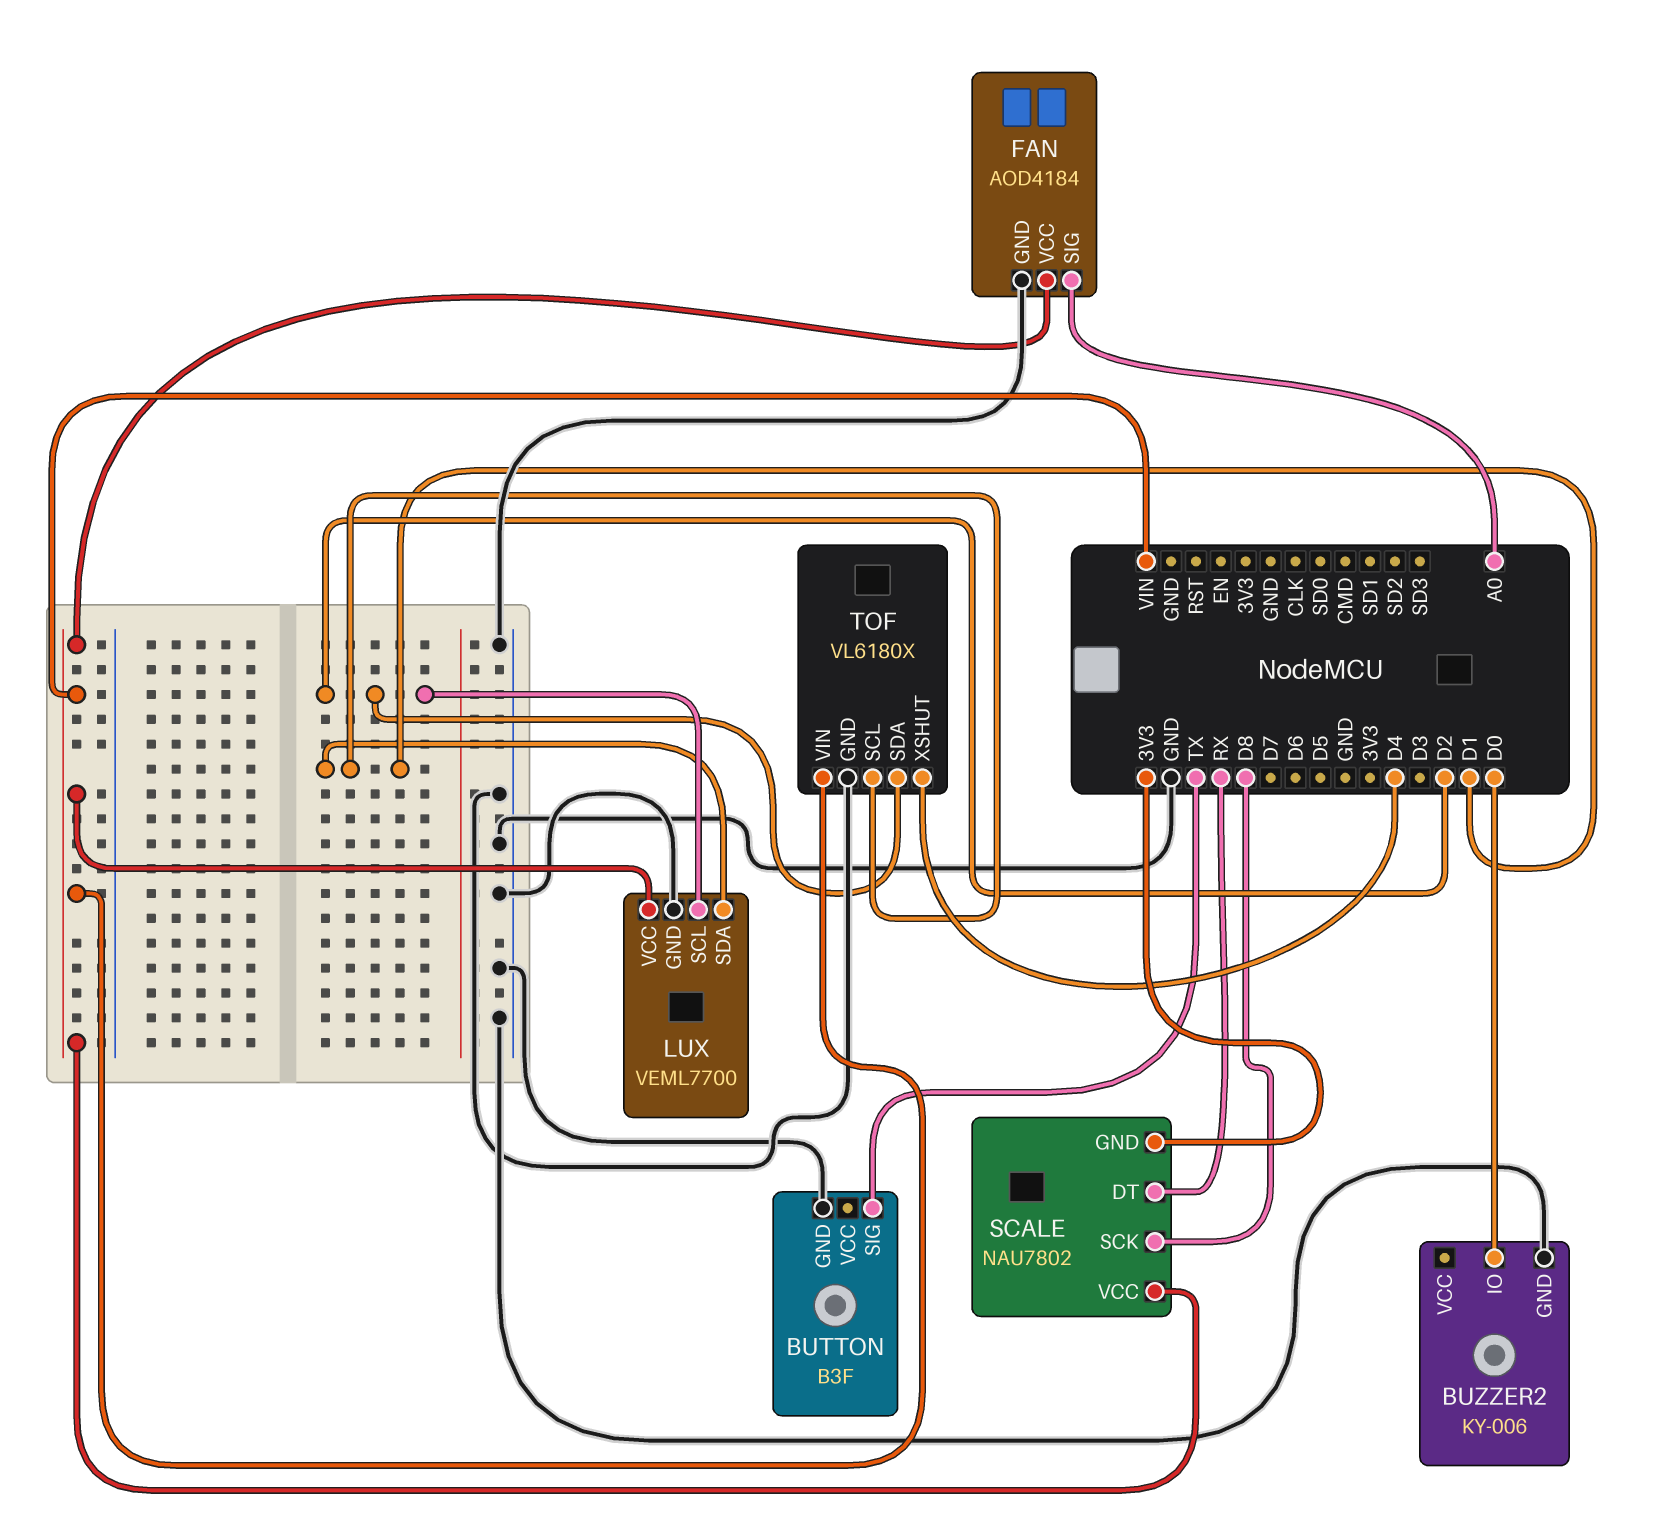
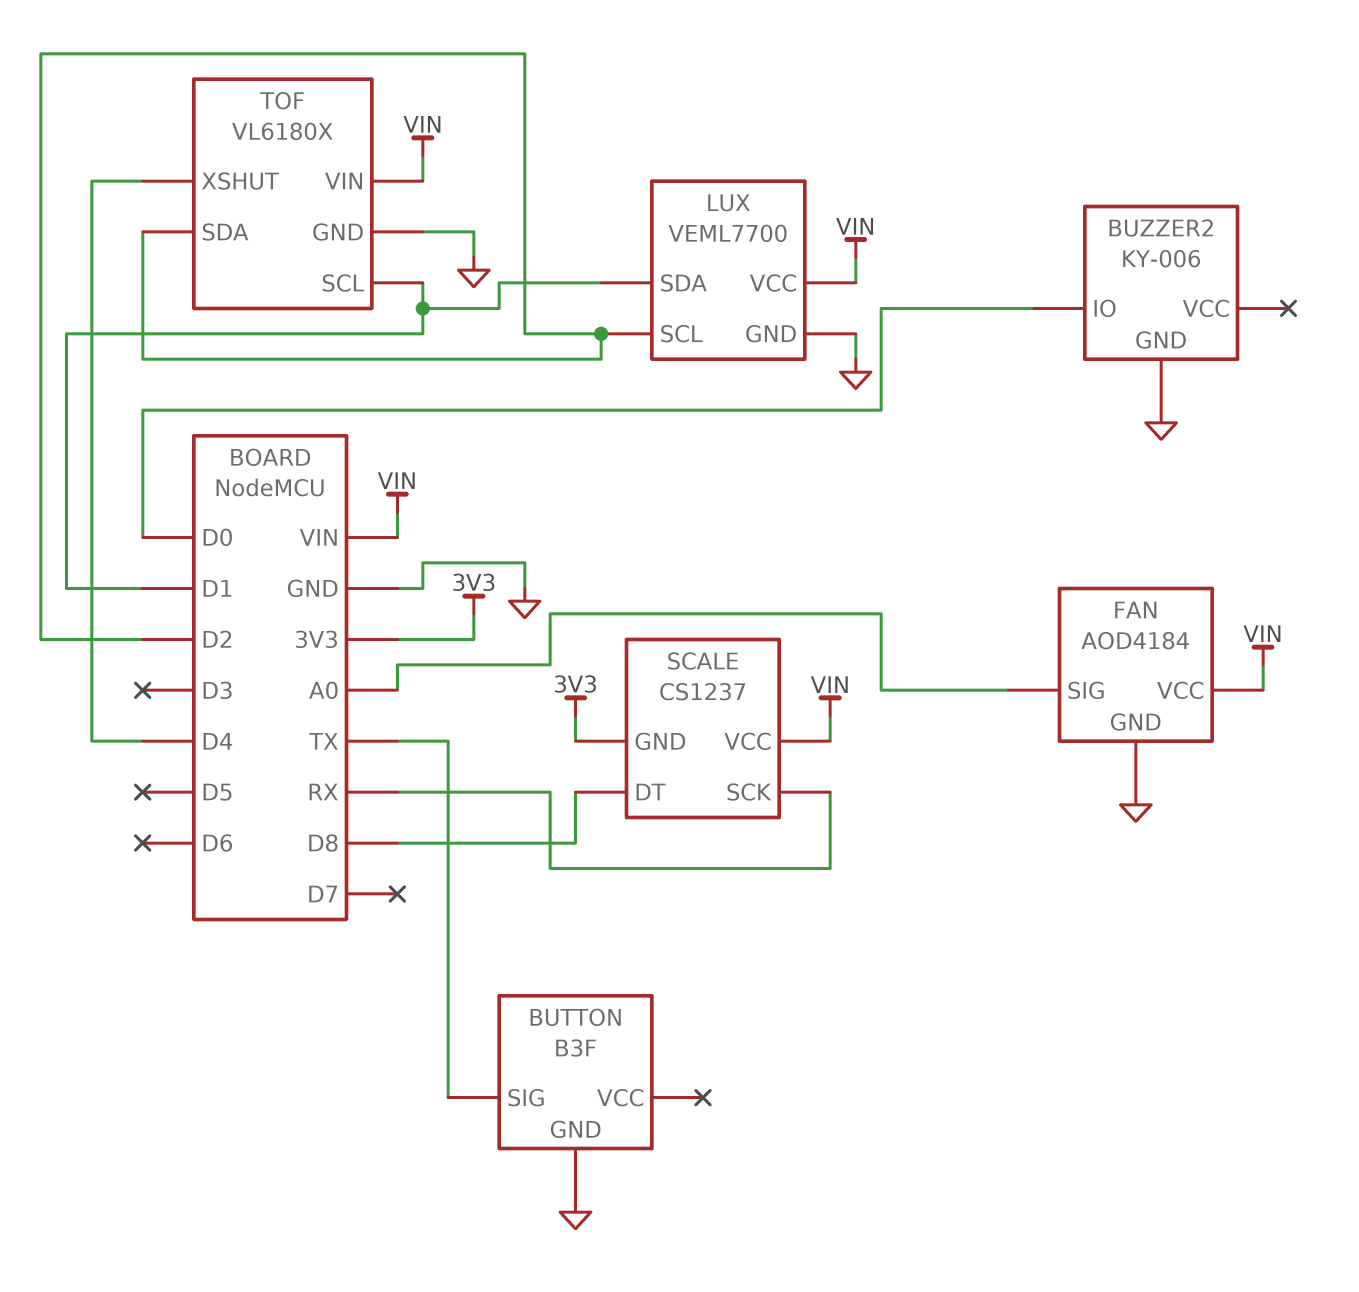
SCALE: NAU7802 -> CS1237
SCALE pin DT: RX -> D8
SCALE pin SCK: D8 -> RX

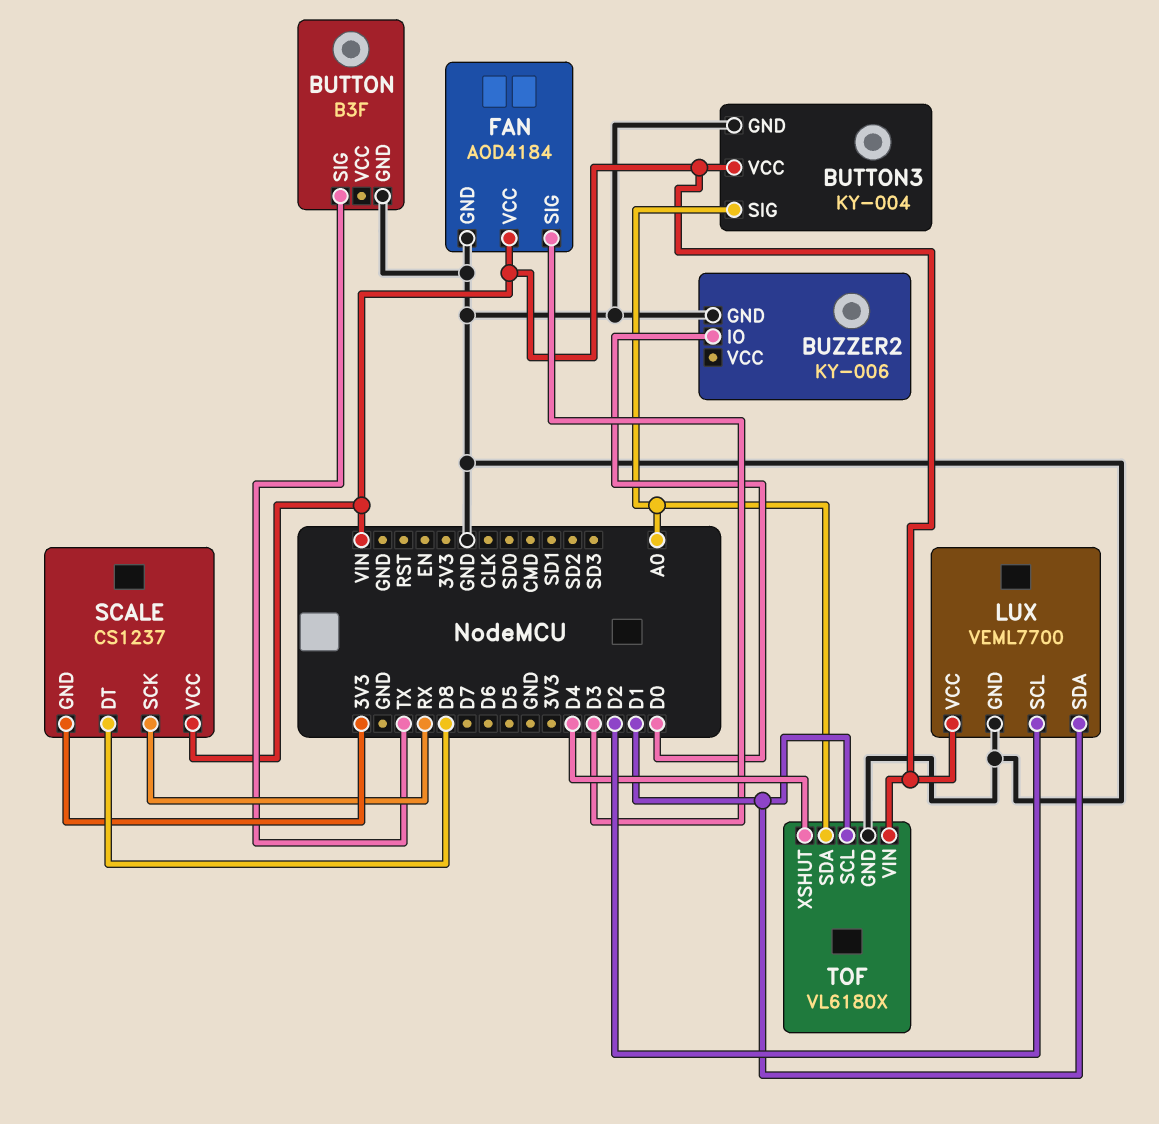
BUTTON3: none -> KY-004
BUTTON3 pin GND: none -> GND
BUTTON3 pin SIG: none -> A0
BUTTON3 pin VCC: none -> VIN
FAN pin SIG: A0 -> D3
TOF pin SDA: D2 -> A0

